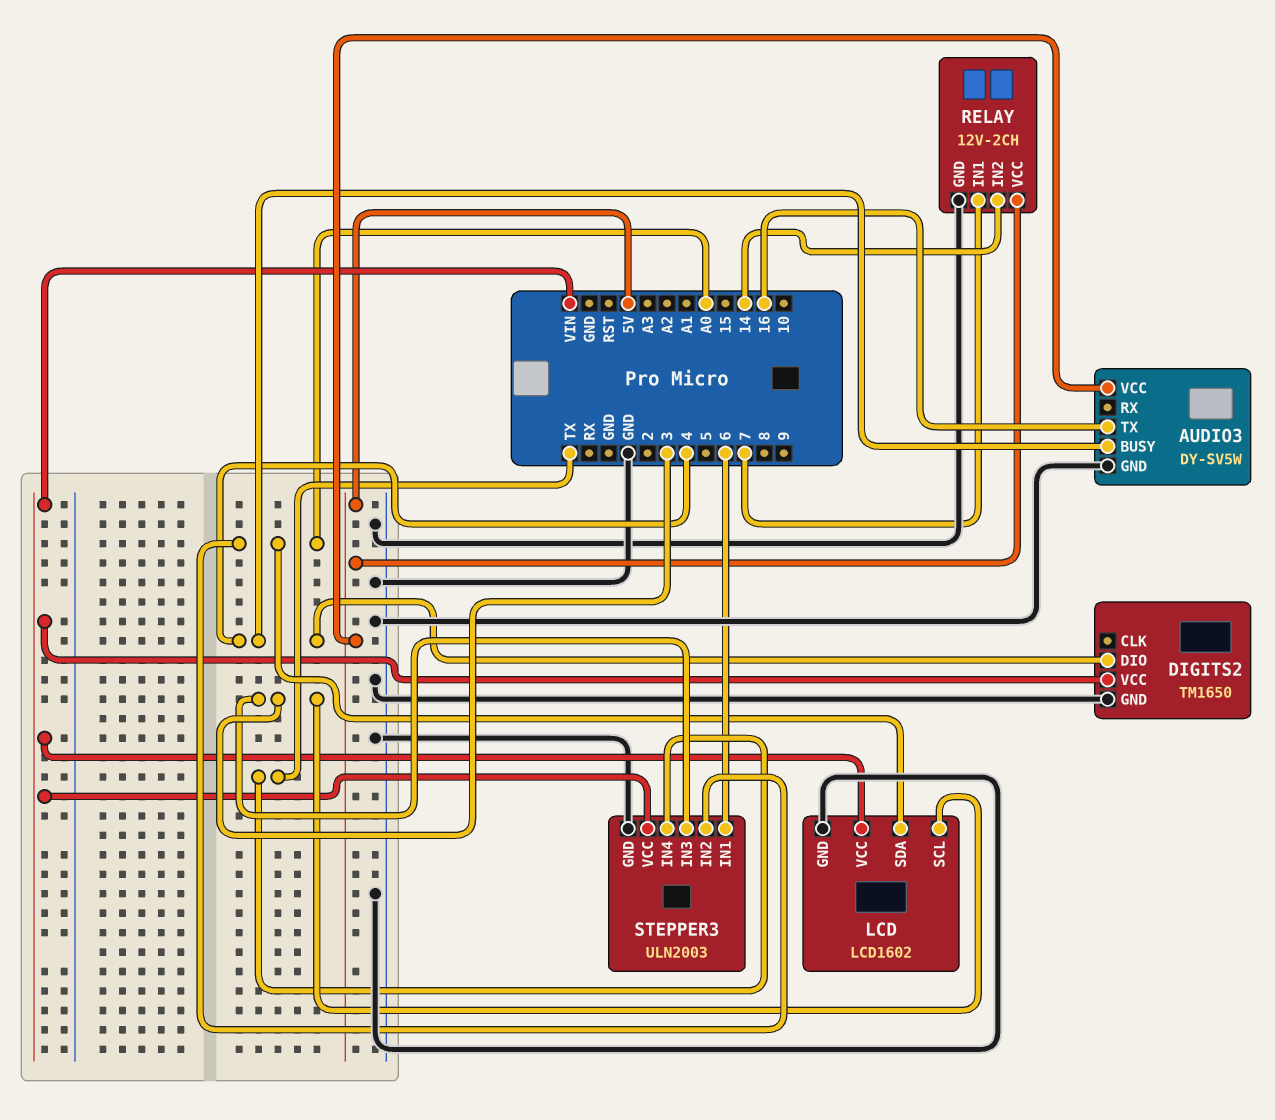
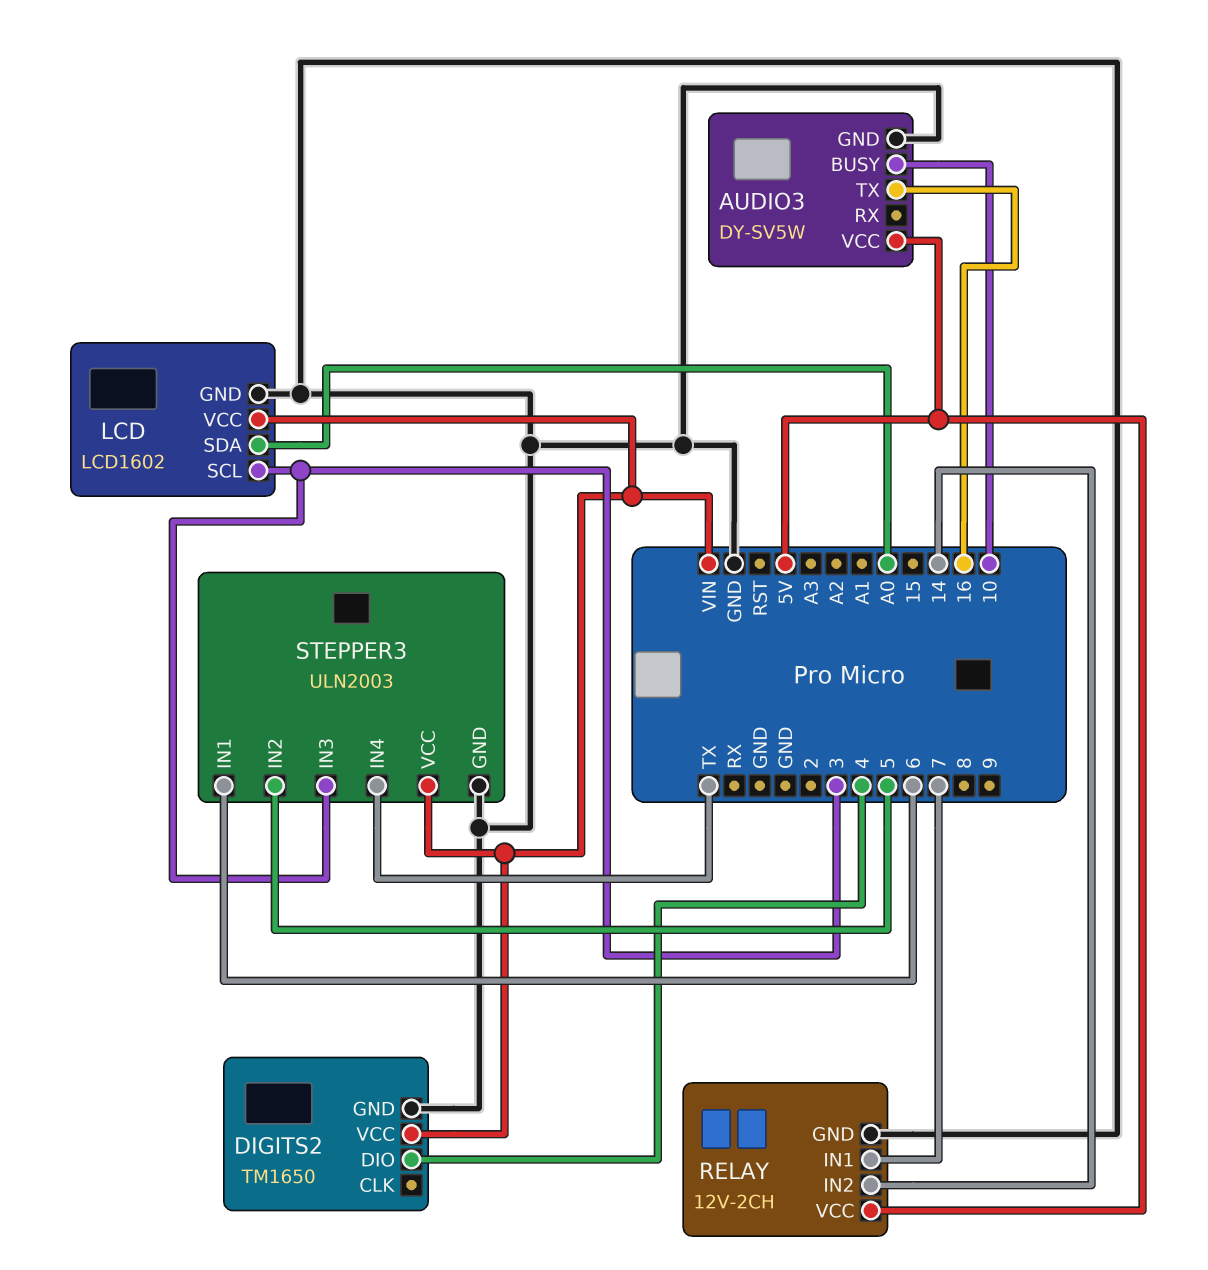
AUDIO3 pin BUSY: 4 -> 10
STEPPER3 pin IN2: A0 -> 5

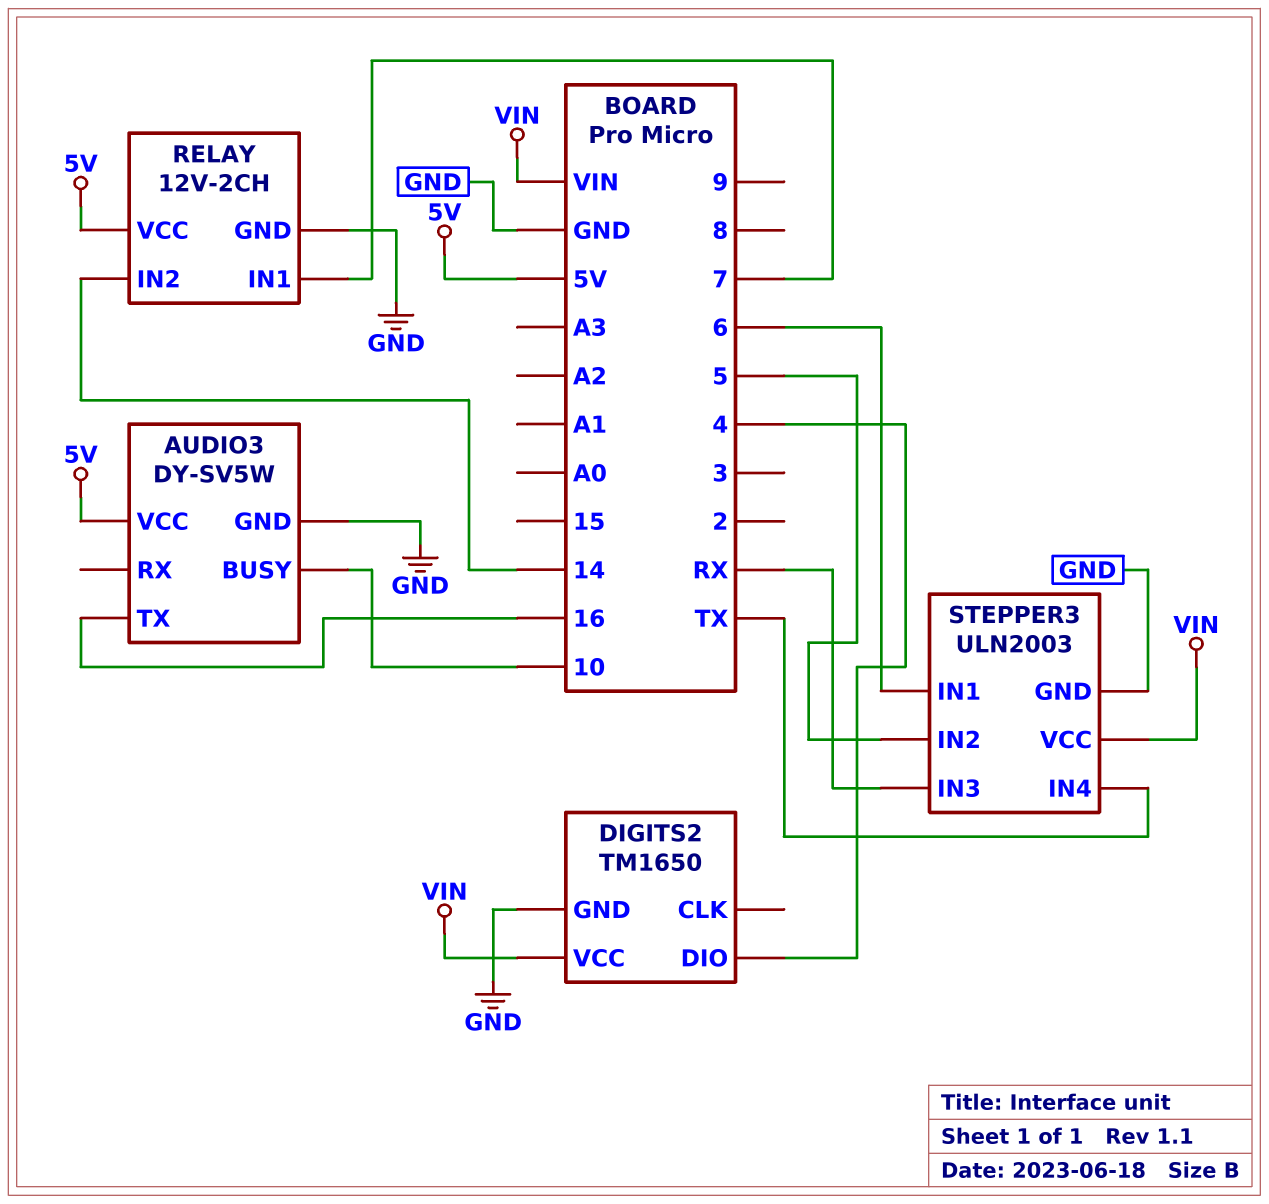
LCD: LCD1602 -> none
LCD pin GND: GND -> none
LCD pin SCL: 3 -> none
LCD pin SDA: A0 -> none
LCD pin VCC: VIN -> none
STEPPER3 pin IN3: 3 -> RX

